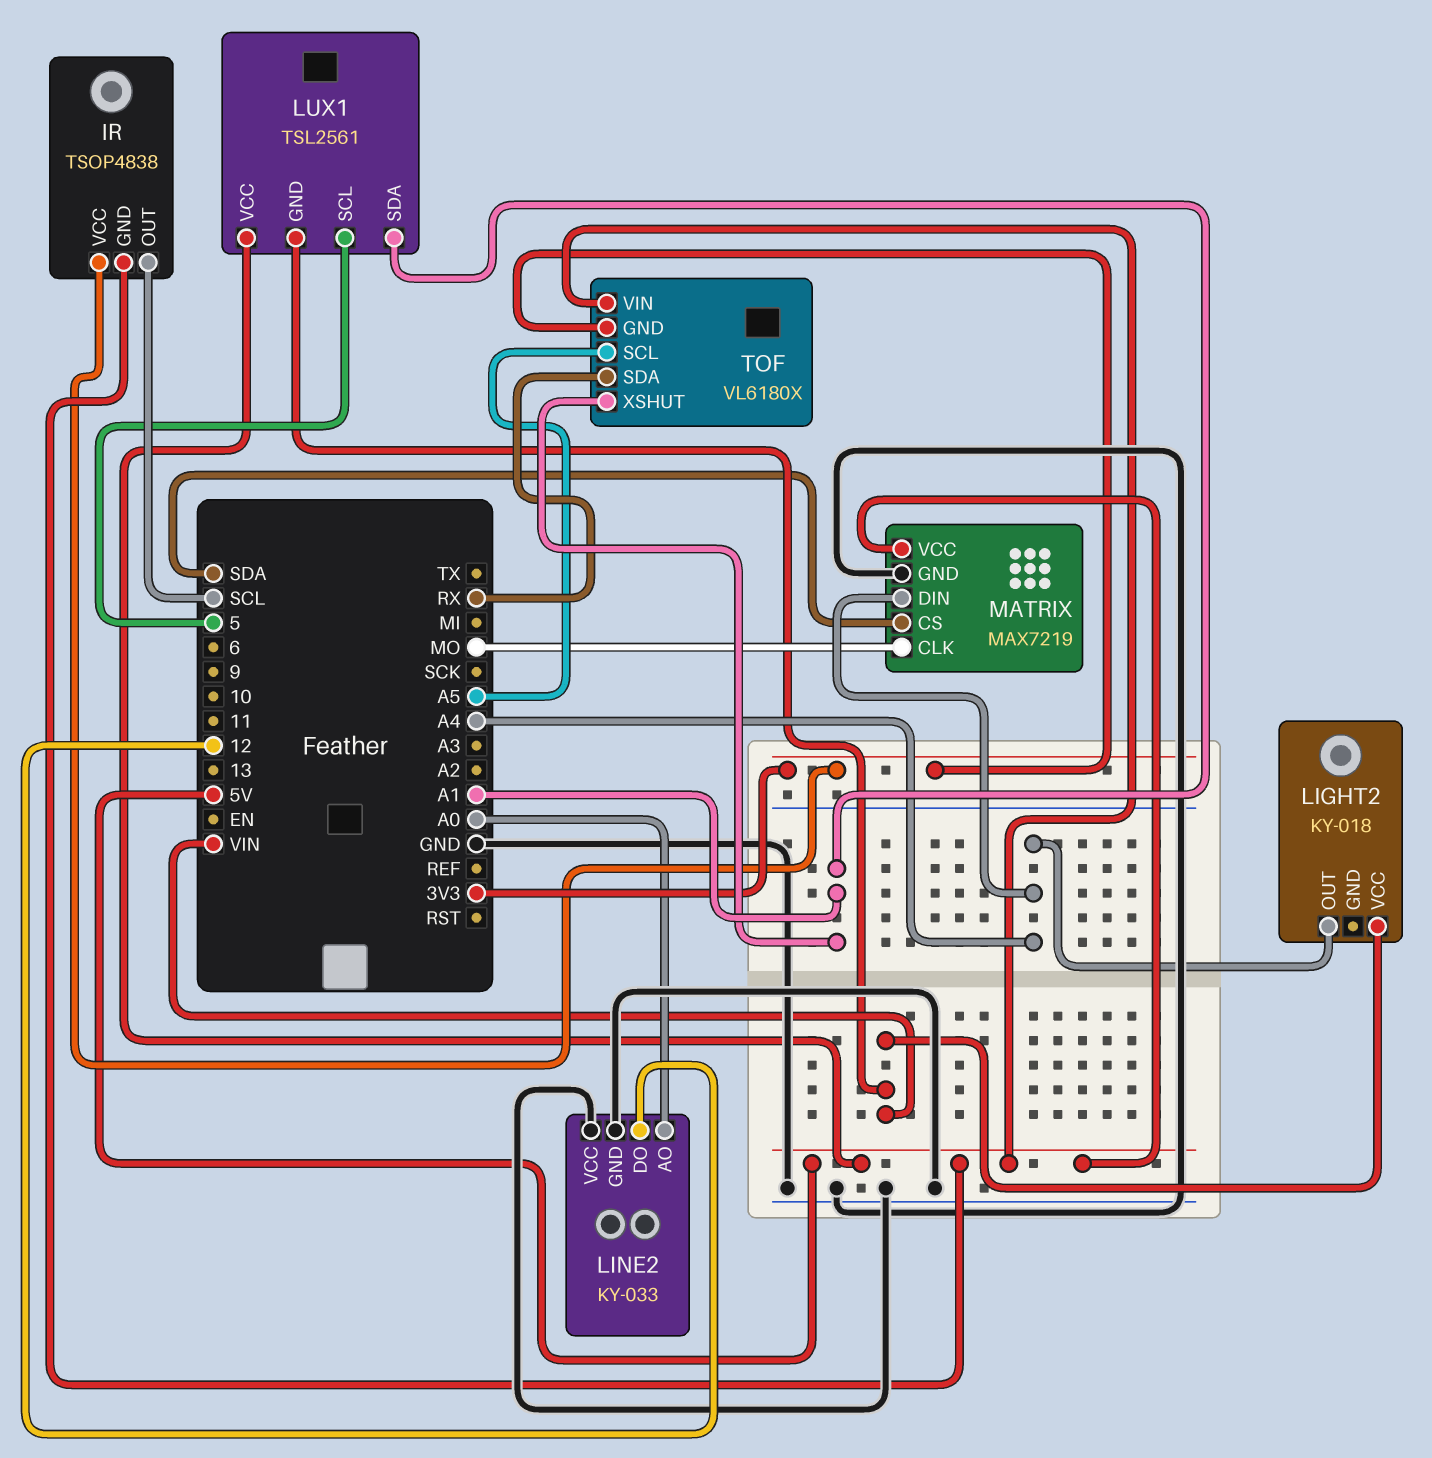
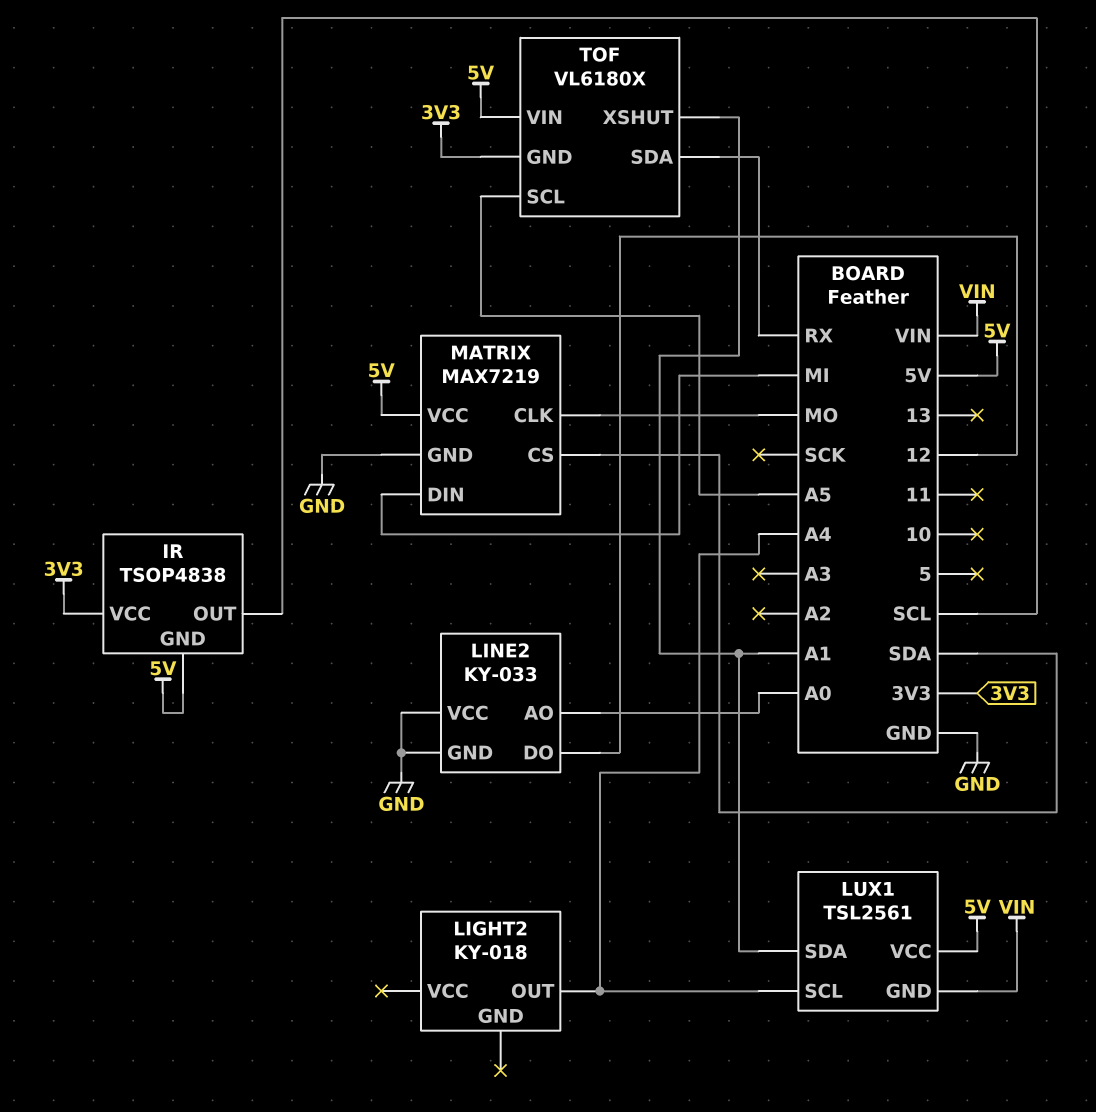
LIGHT2 pin VCC: VIN -> none
LUX1 pin SCL: 5 -> A4
MATRIX pin DIN: A4 -> MI

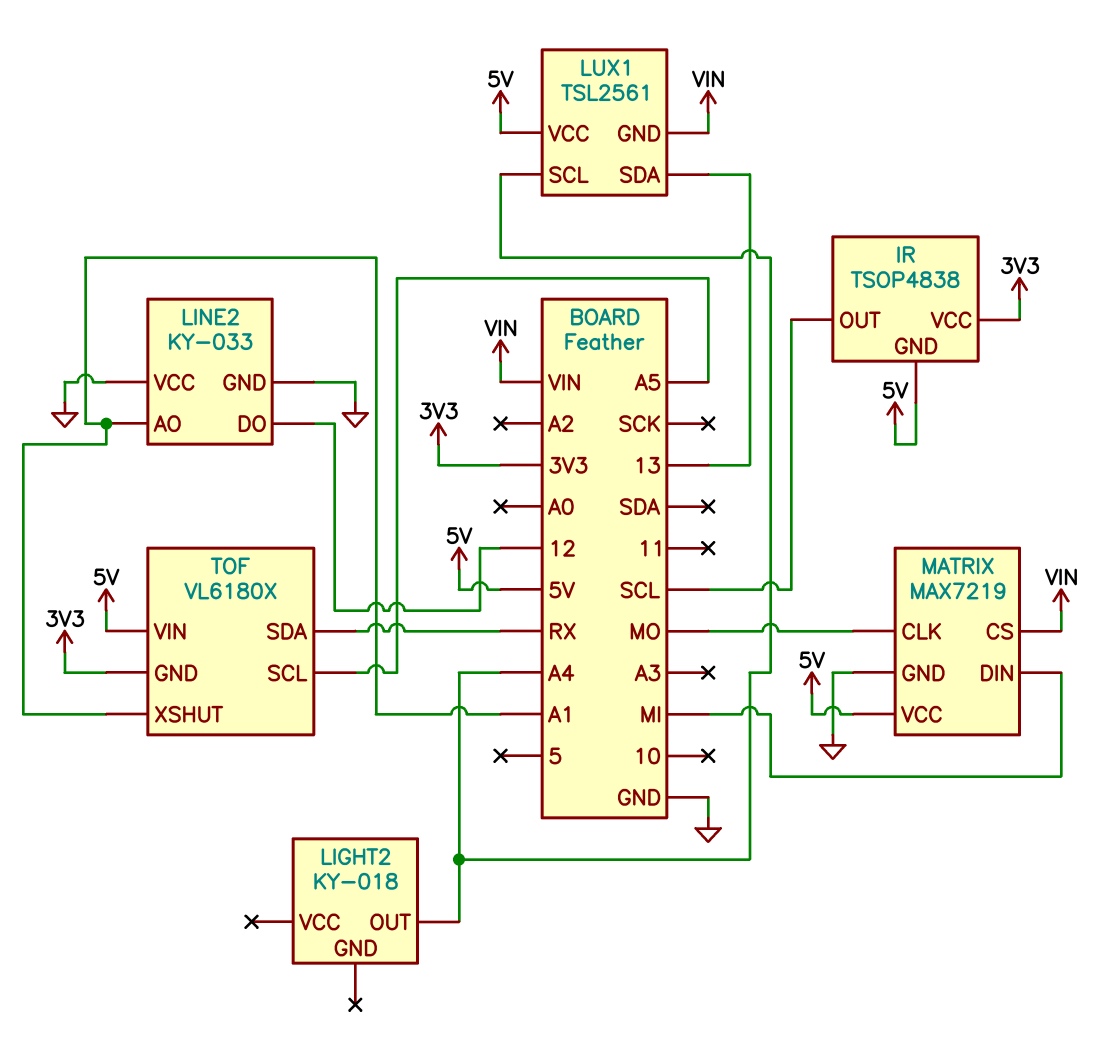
LINE2 pin AO: A0 -> A1
LUX1 pin SDA: A1 -> 13
MATRIX pin CS: SDA -> VIN

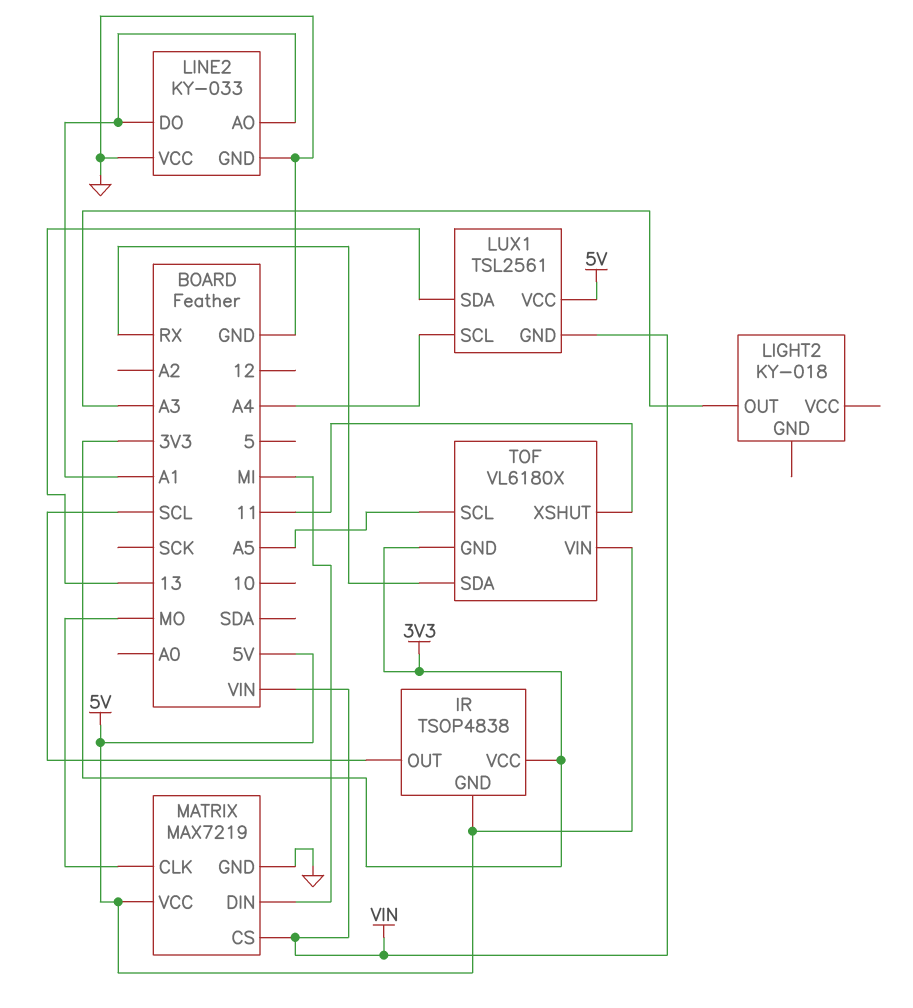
LIGHT2 pin OUT: A4 -> A3
LINE2 pin DO: 12 -> A1
TOF pin XSHUT: A1 -> 11

